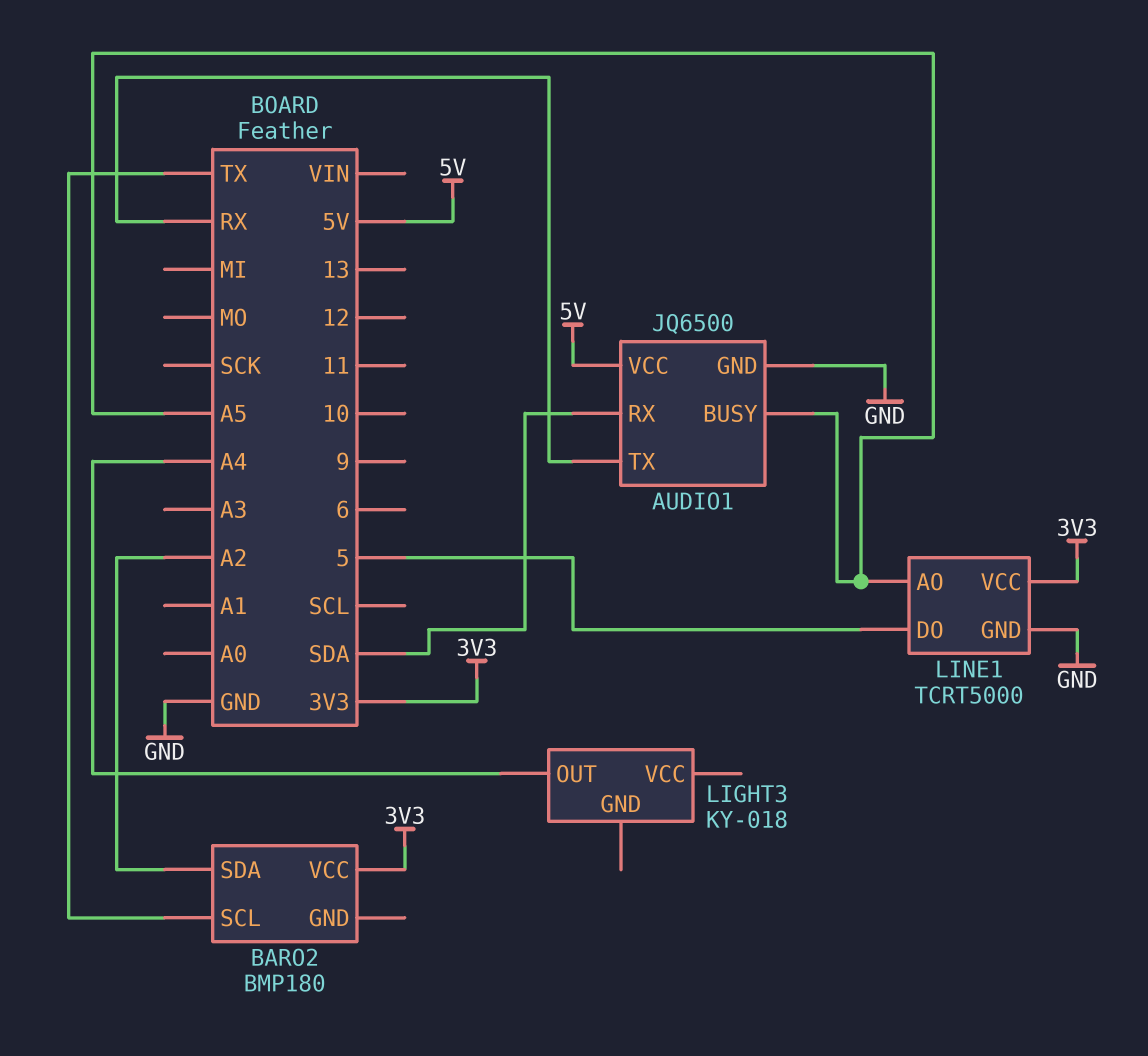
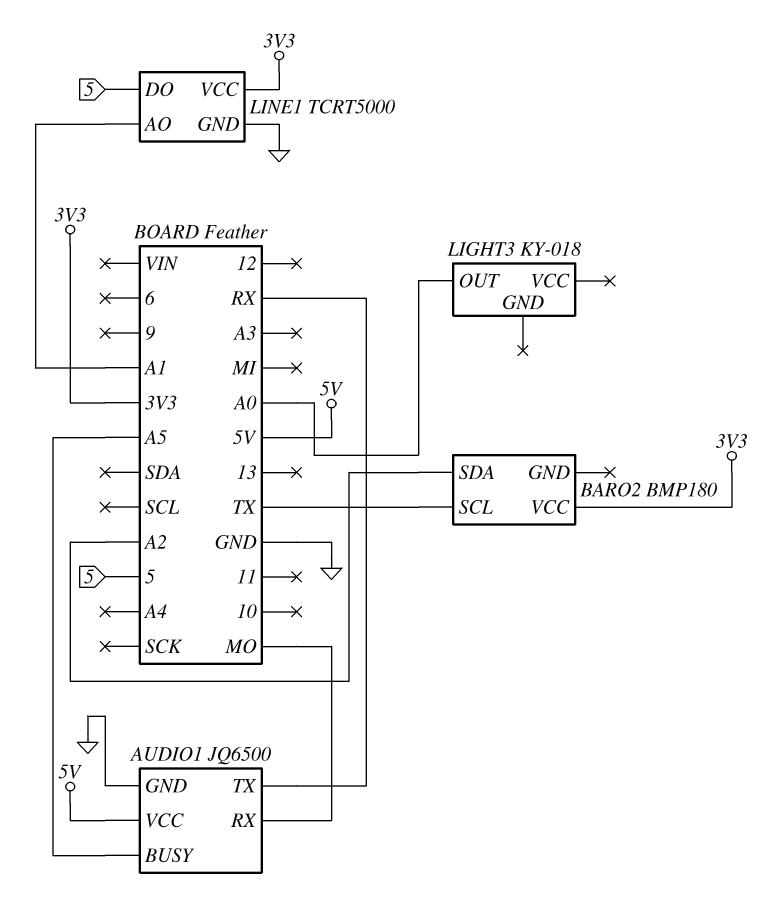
AUDIO1 pin RX: SDA -> MO
LIGHT3 pin OUT: A4 -> A0
LINE1 pin AO: A5 -> A1

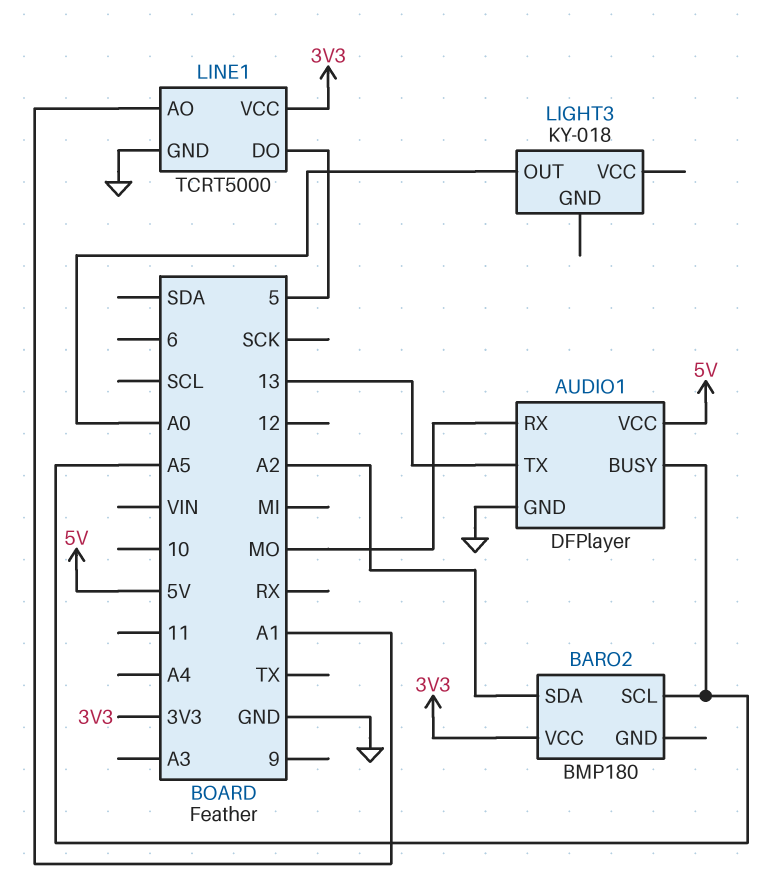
AUDIO1: JQ6500 -> DFPlayer
AUDIO1 pin TX: RX -> 13
BARO2 pin SCL: TX -> A5

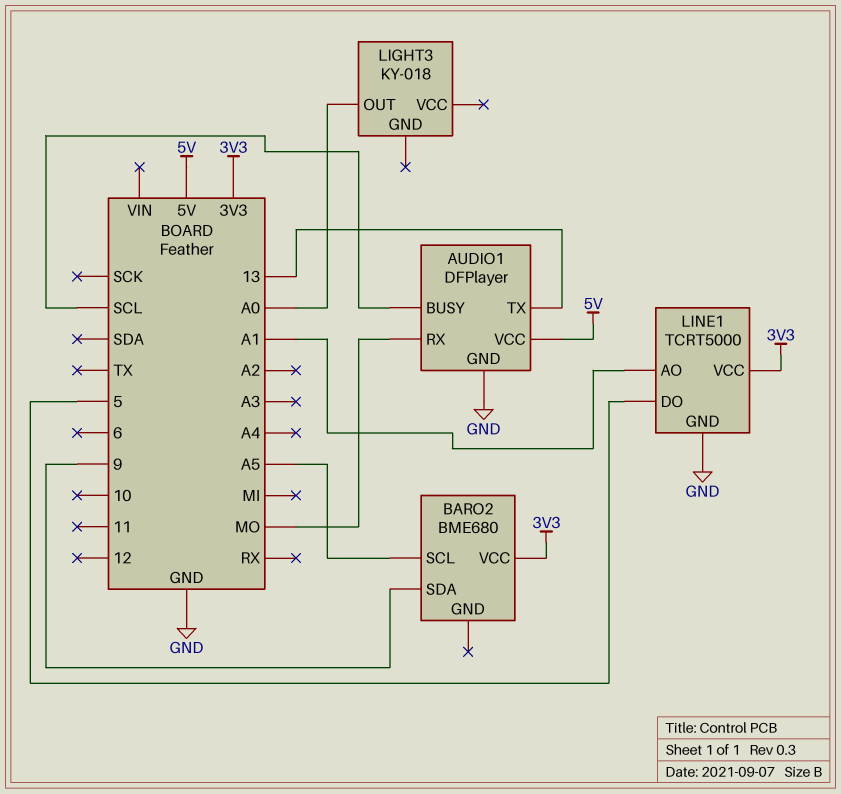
AUDIO1 pin BUSY: A5 -> SCL
BARO2: BMP180 -> BME680
BARO2 pin SDA: A2 -> 9

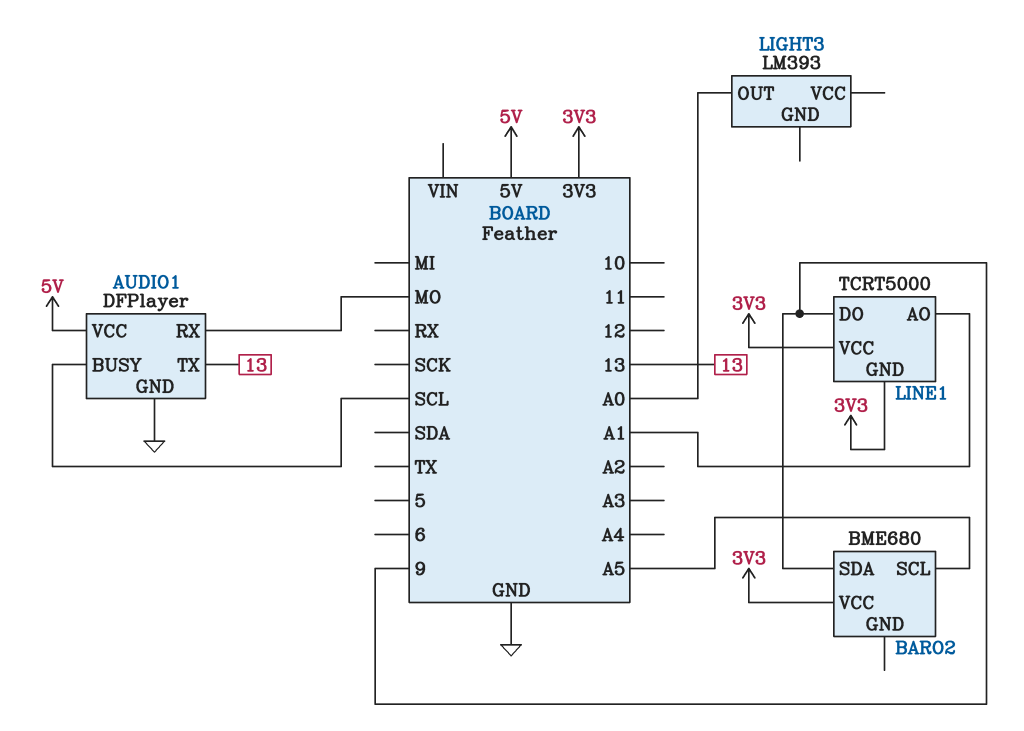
LIGHT3: KY-018 -> LM393
LINE1 pin DO: 5 -> 9
LINE1 pin GND: GND -> 3V3

